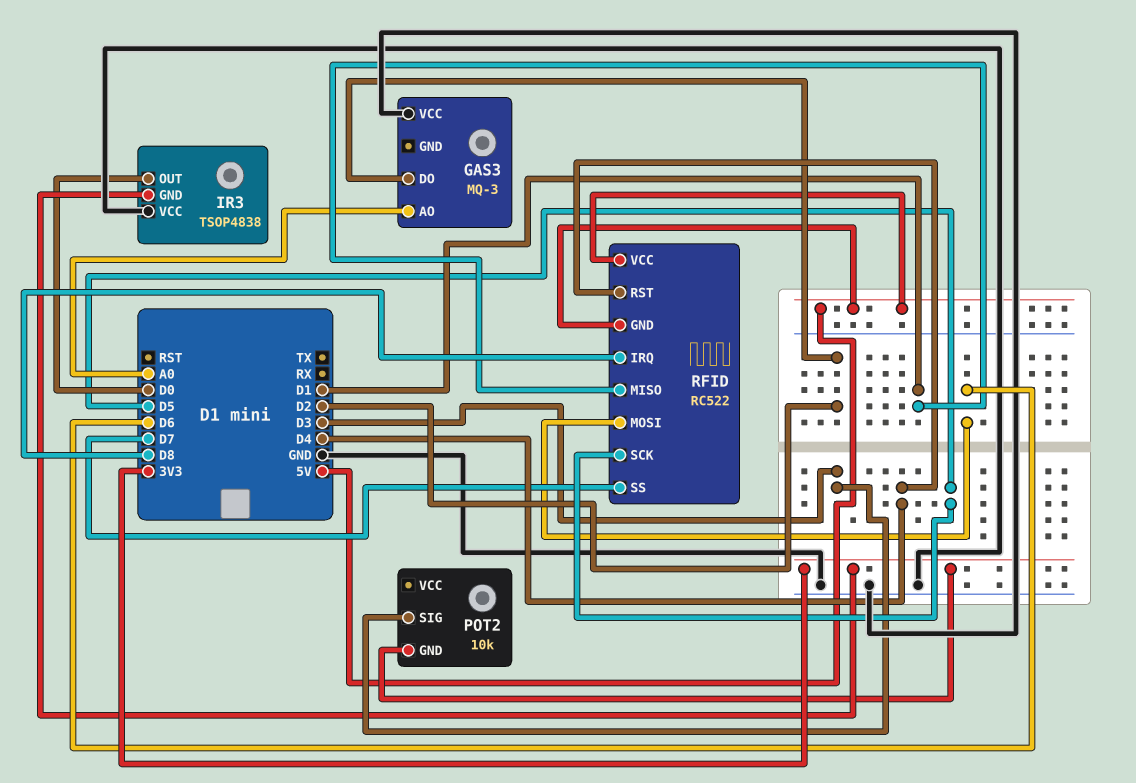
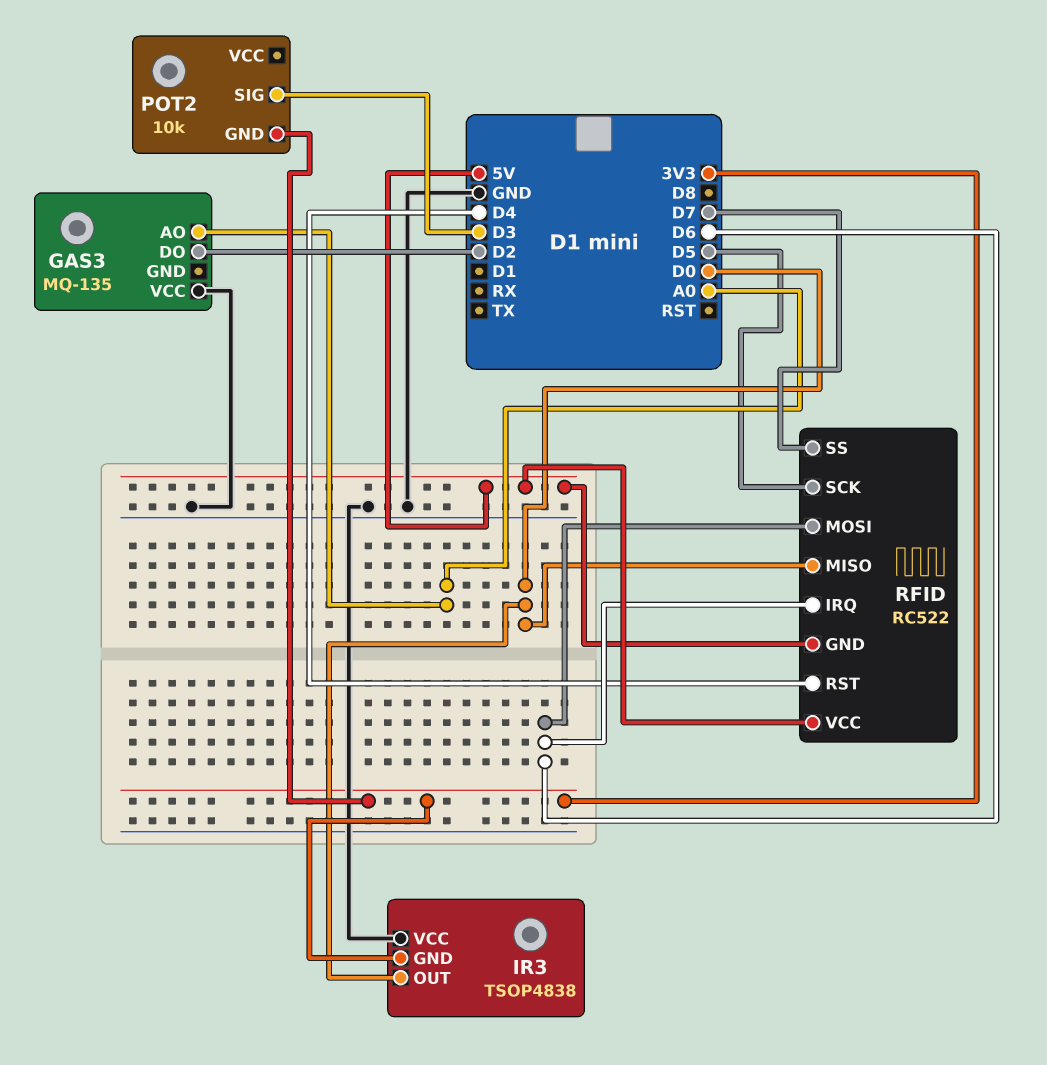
GAS3: MQ-3 -> MQ-135
RFID pin IRQ: D8 -> D6
RFID pin MISO: D1 -> D0

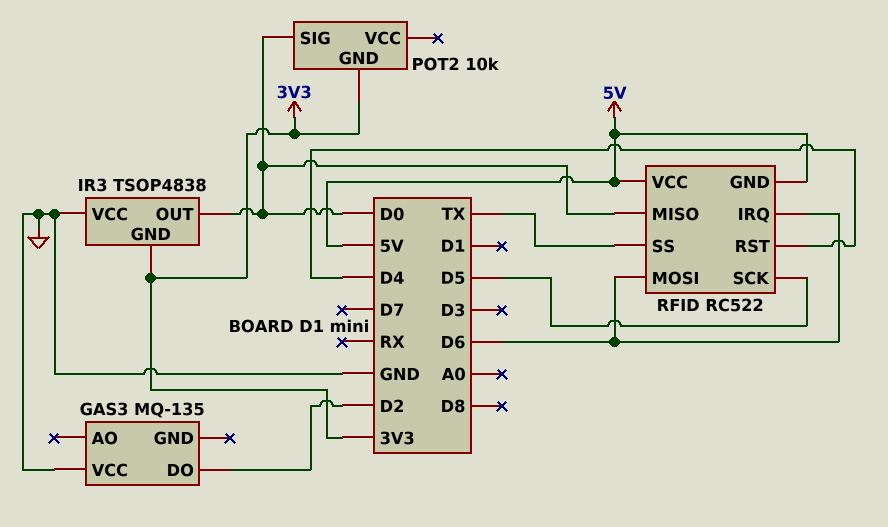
GAS3 pin AO: A0 -> none
POT2 pin SIG: D3 -> D0
RFID pin SS: D7 -> TX

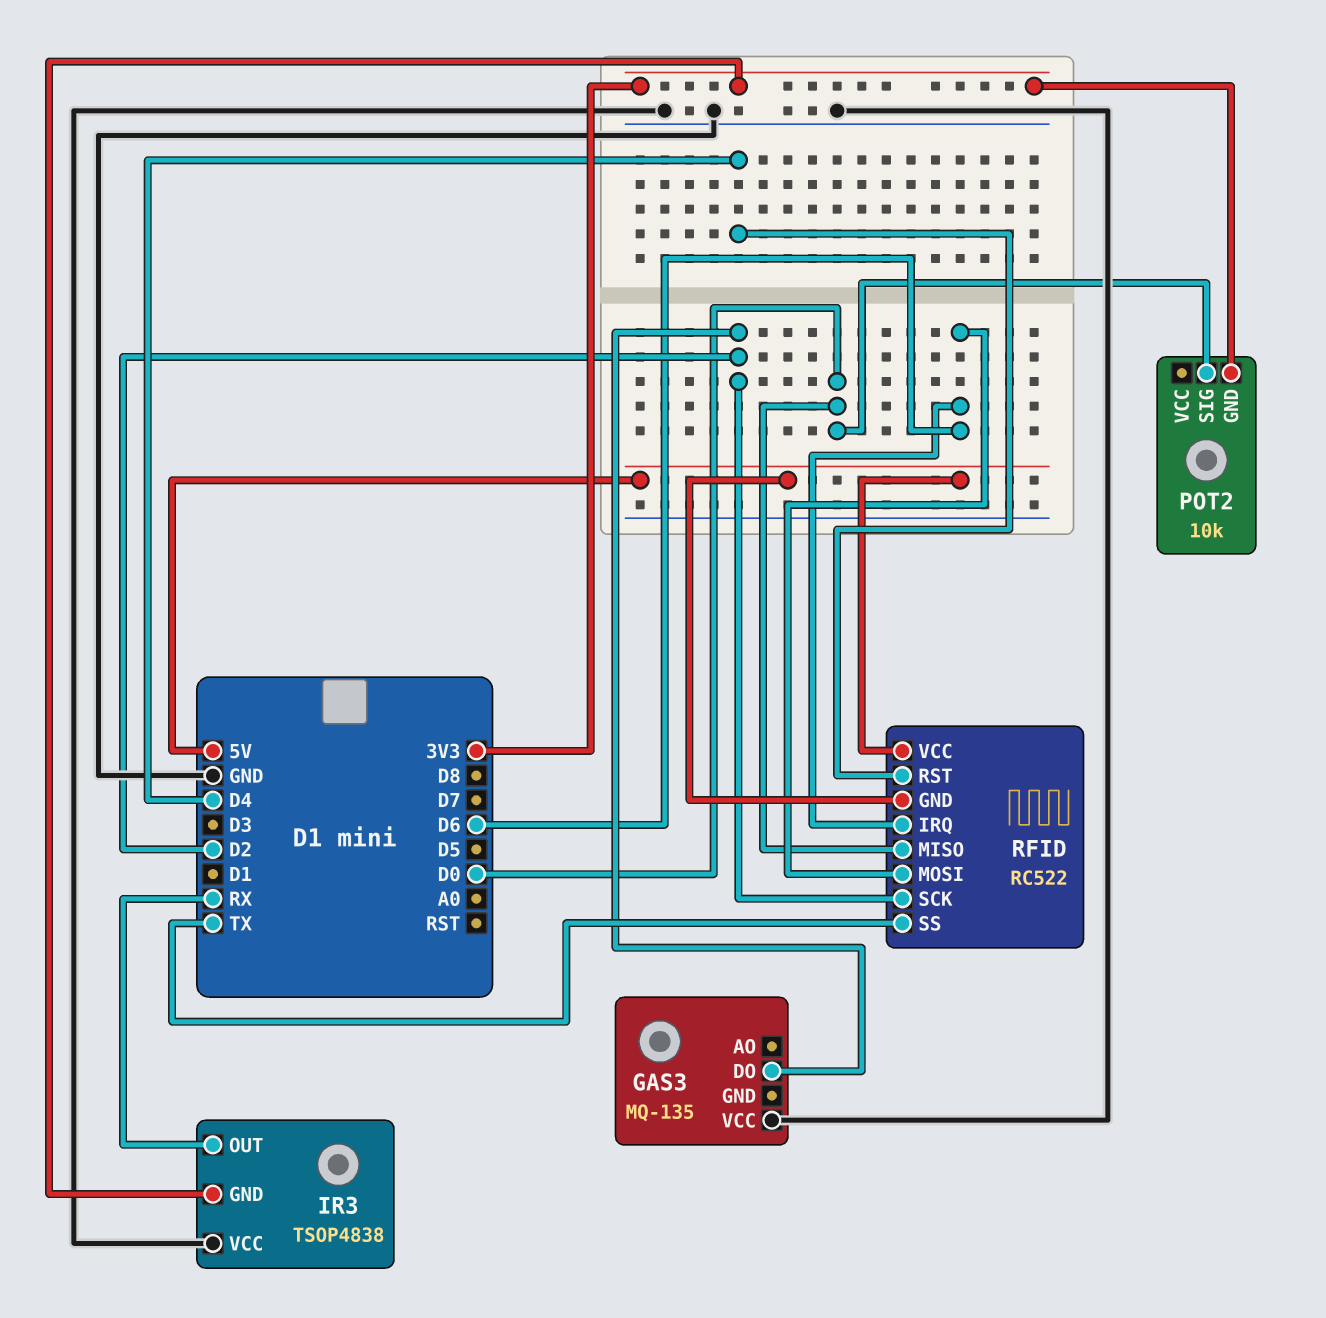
IR3 pin OUT: D0 -> RX
RFID pin SCK: D5 -> D2

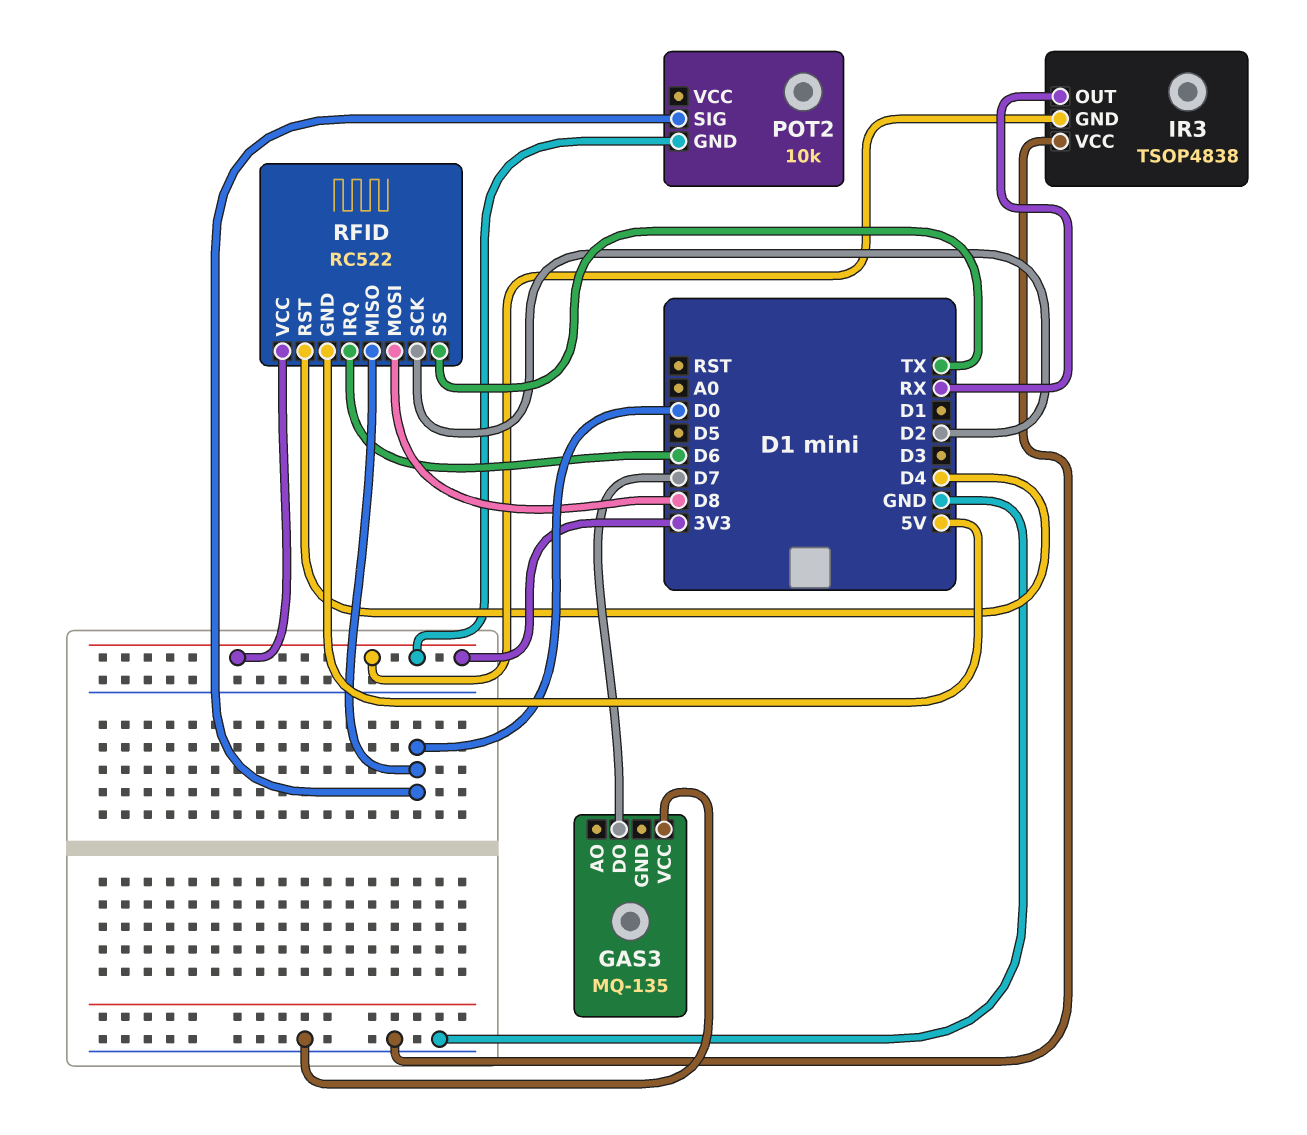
GAS3 pin DO: D2 -> D7
RFID pin MOSI: D6 -> D8
RFID pin VCC: 5V -> 3V3

